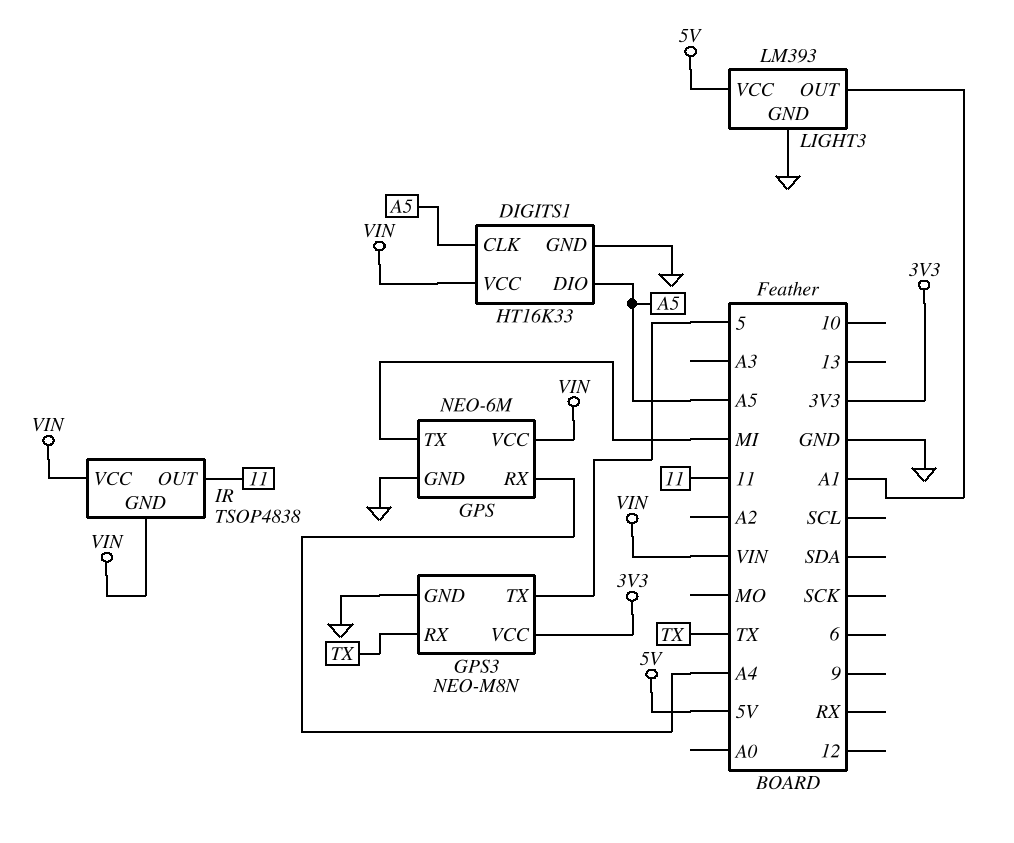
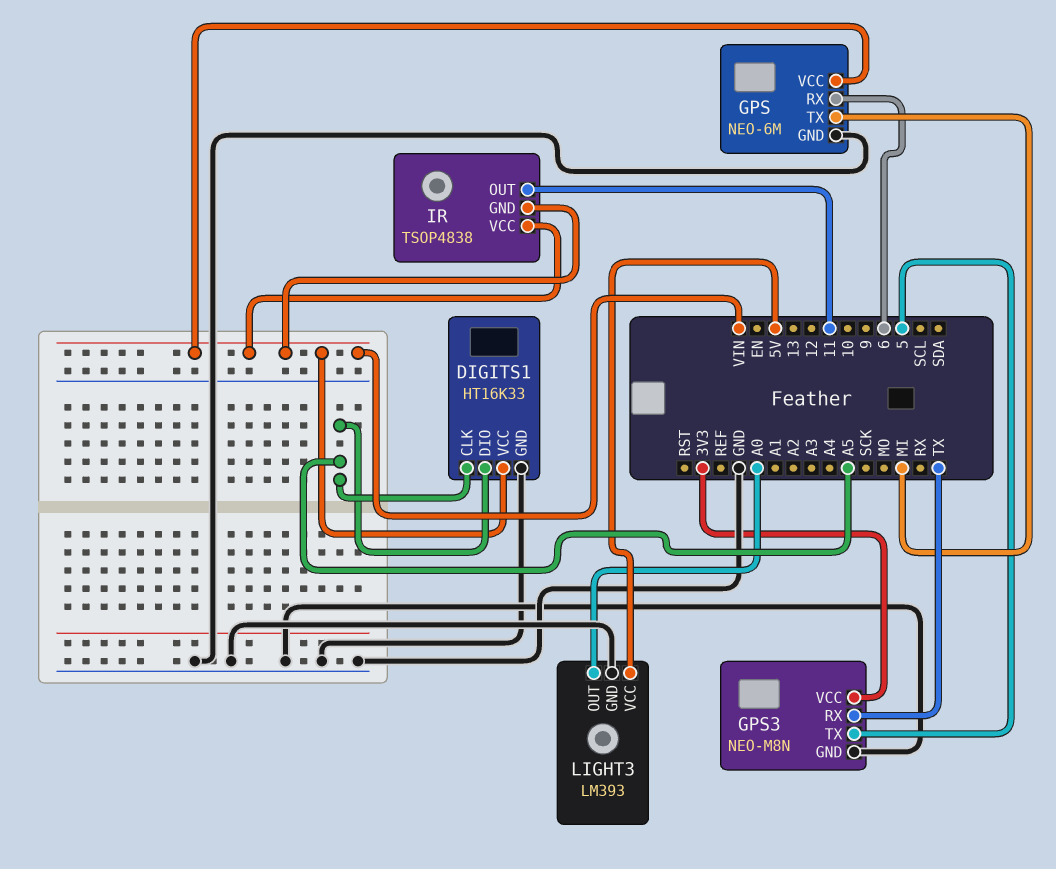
GPS pin RX: A4 -> 6
LIGHT3 pin OUT: A1 -> A0

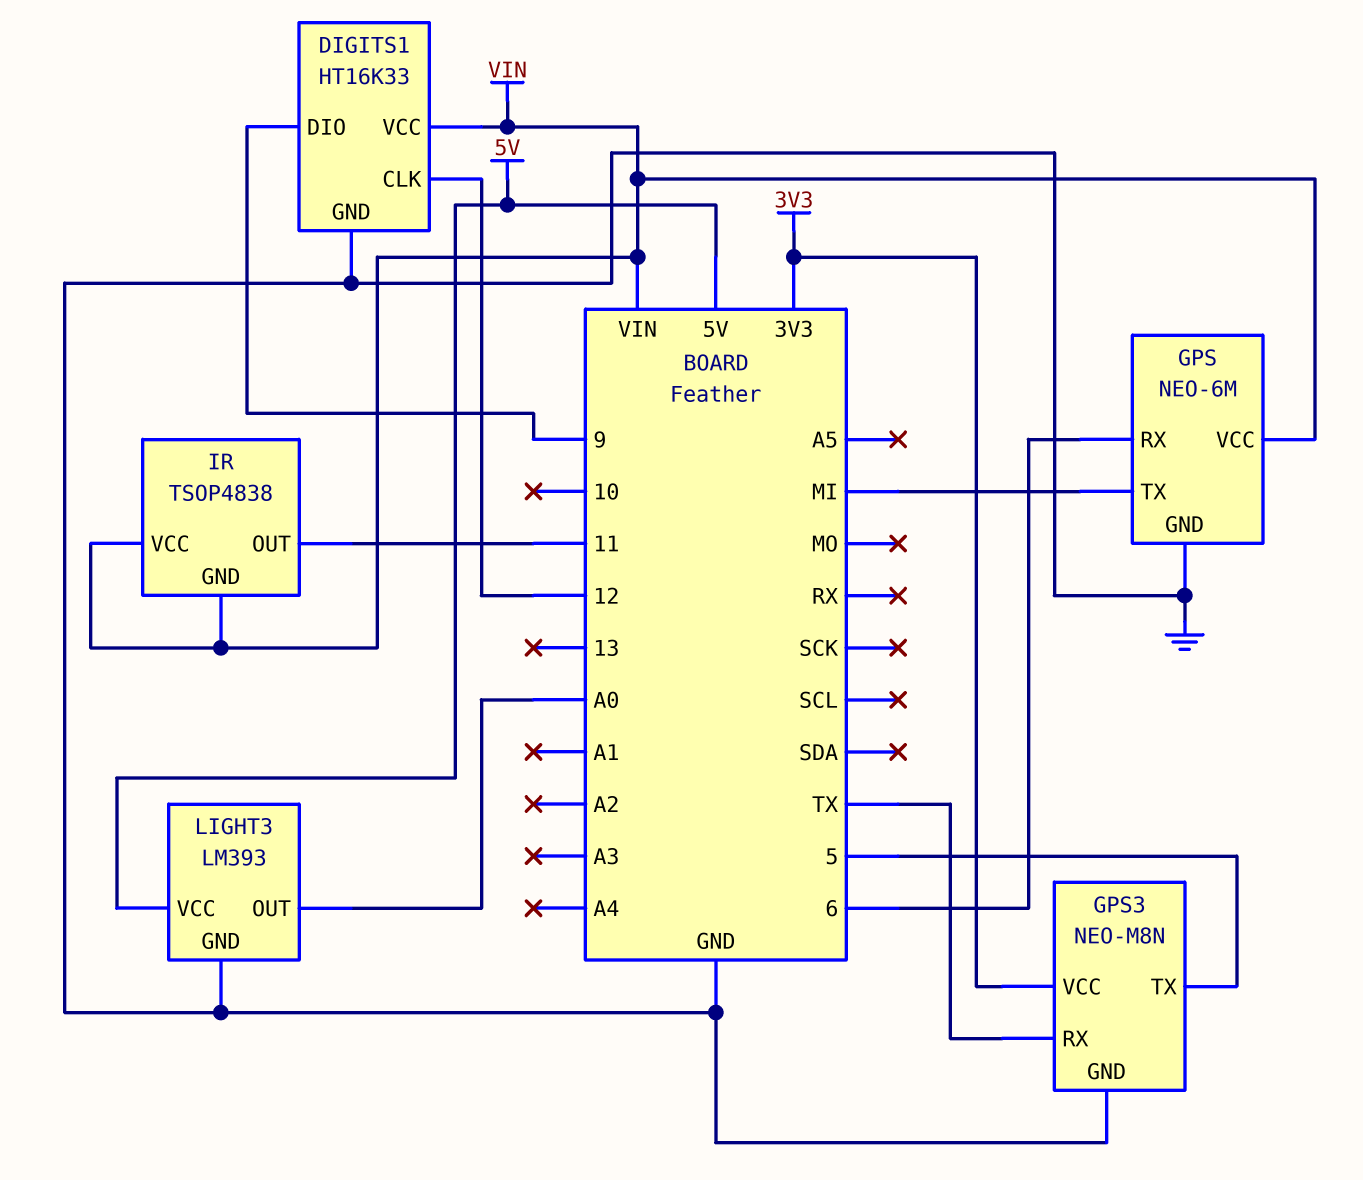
DIGITS1 pin CLK: A5 -> 12
DIGITS1 pin DIO: A5 -> 9

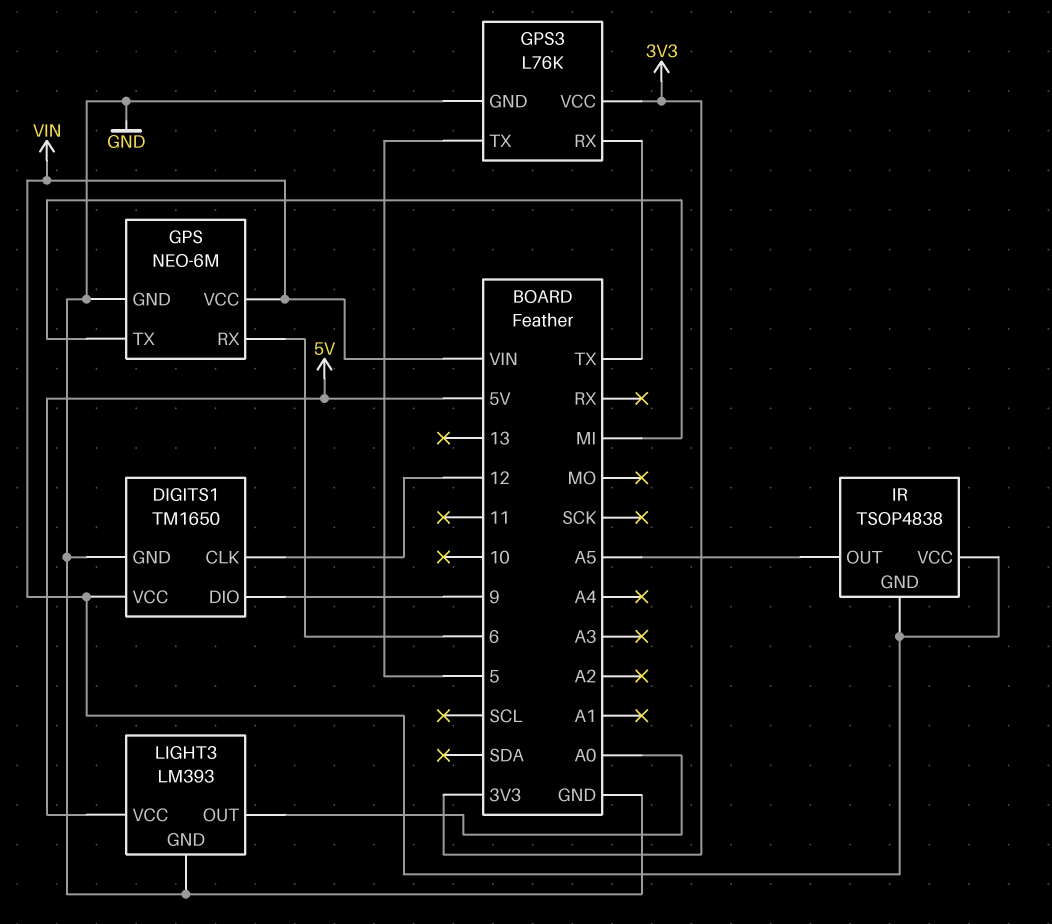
DIGITS1: HT16K33 -> TM1650
GPS3: NEO-M8N -> L76K
IR pin OUT: 11 -> A5

